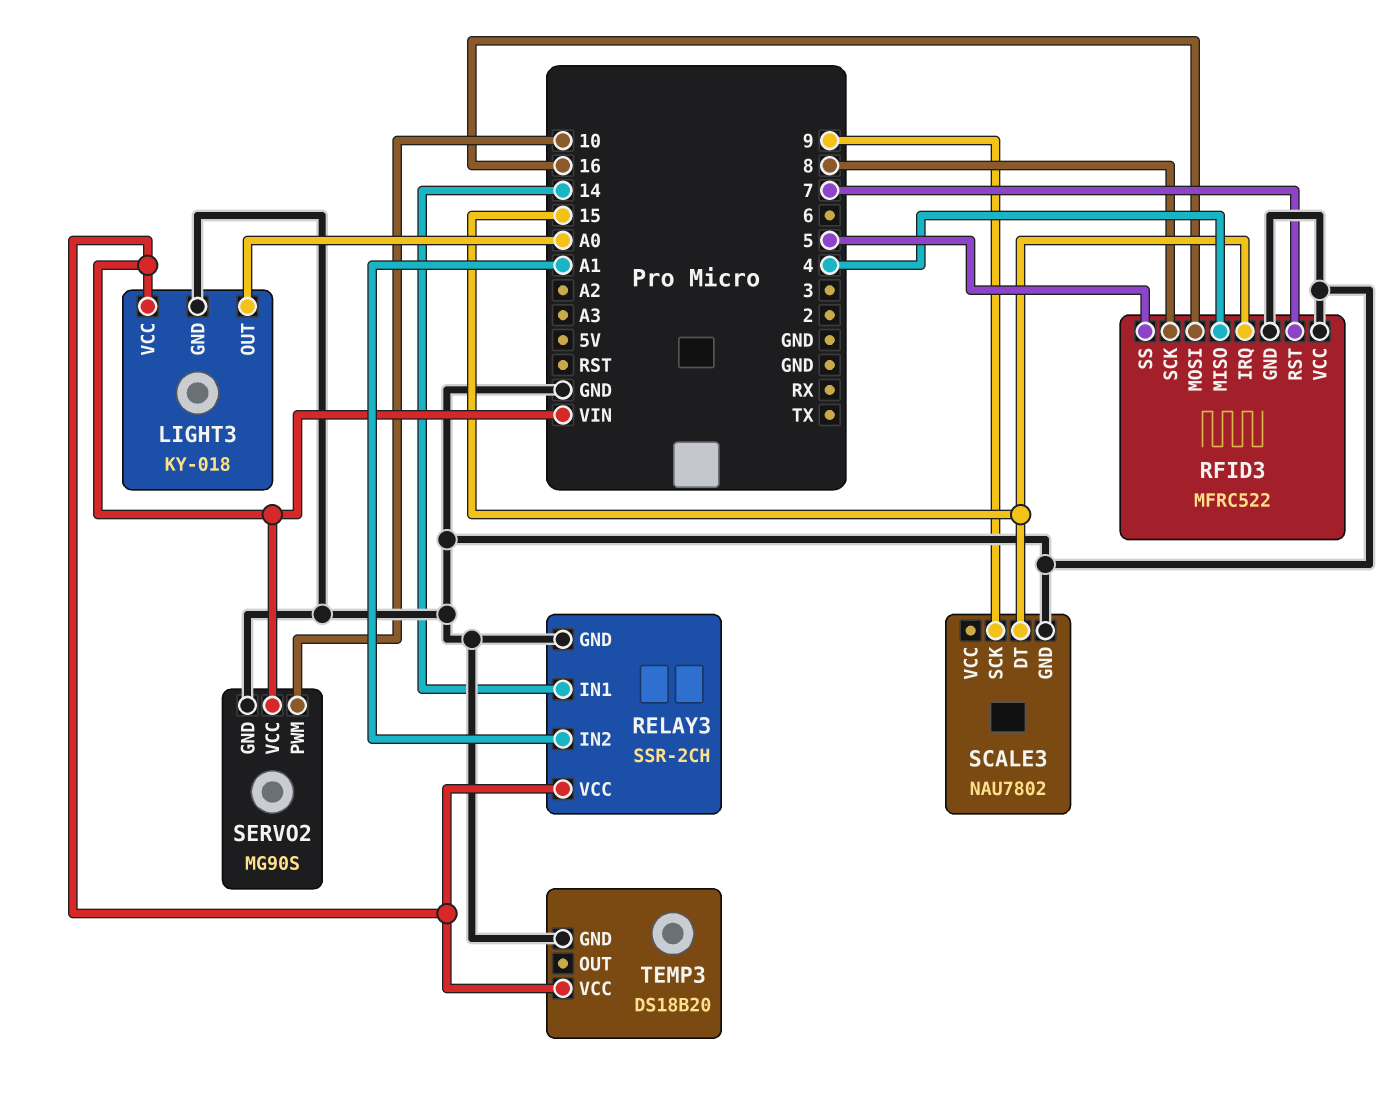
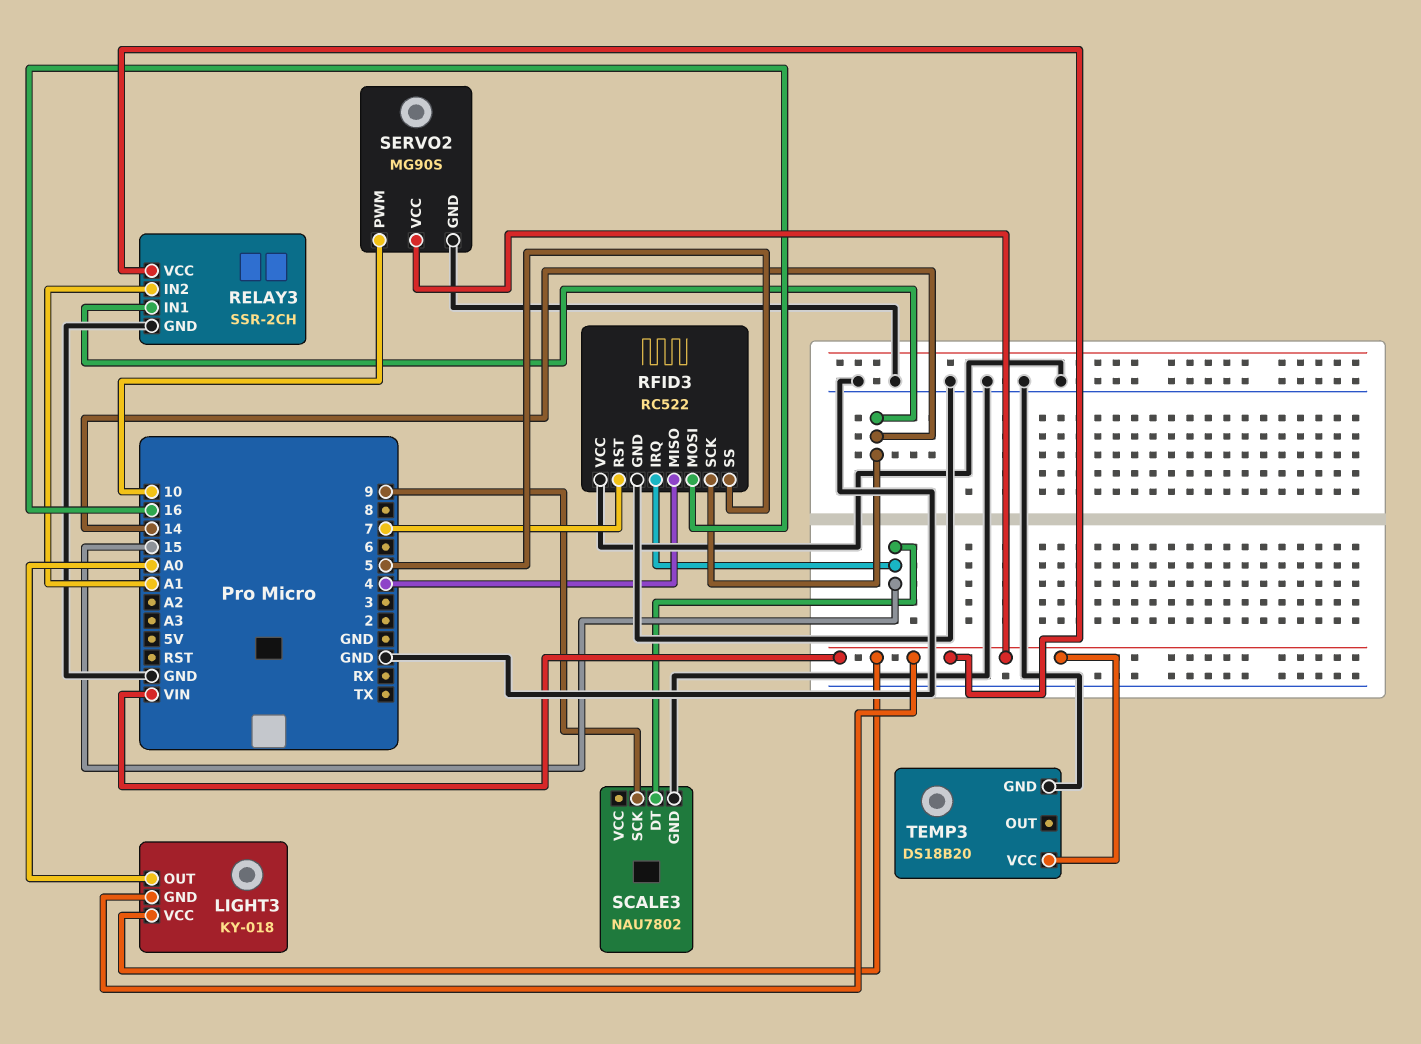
LIGHT3 pin GND: GND -> VIN
RFID3: MFRC522 -> RC522
RFID3 pin SCK: 8 -> 14

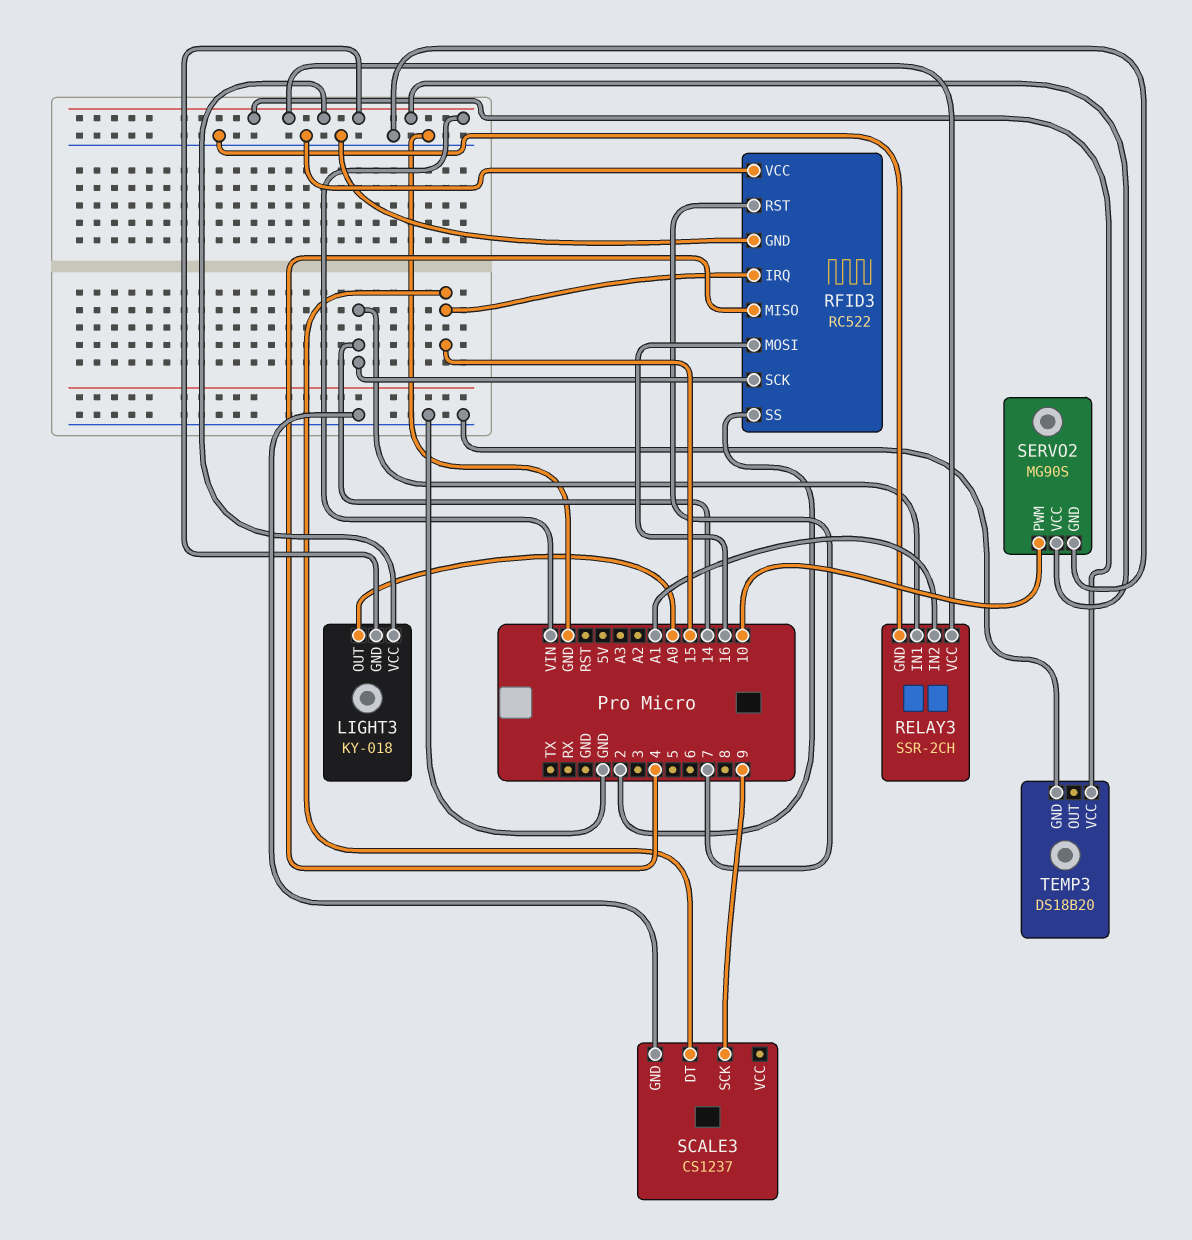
RFID3 pin SS: 5 -> 2
SCALE3: NAU7802 -> CS1237

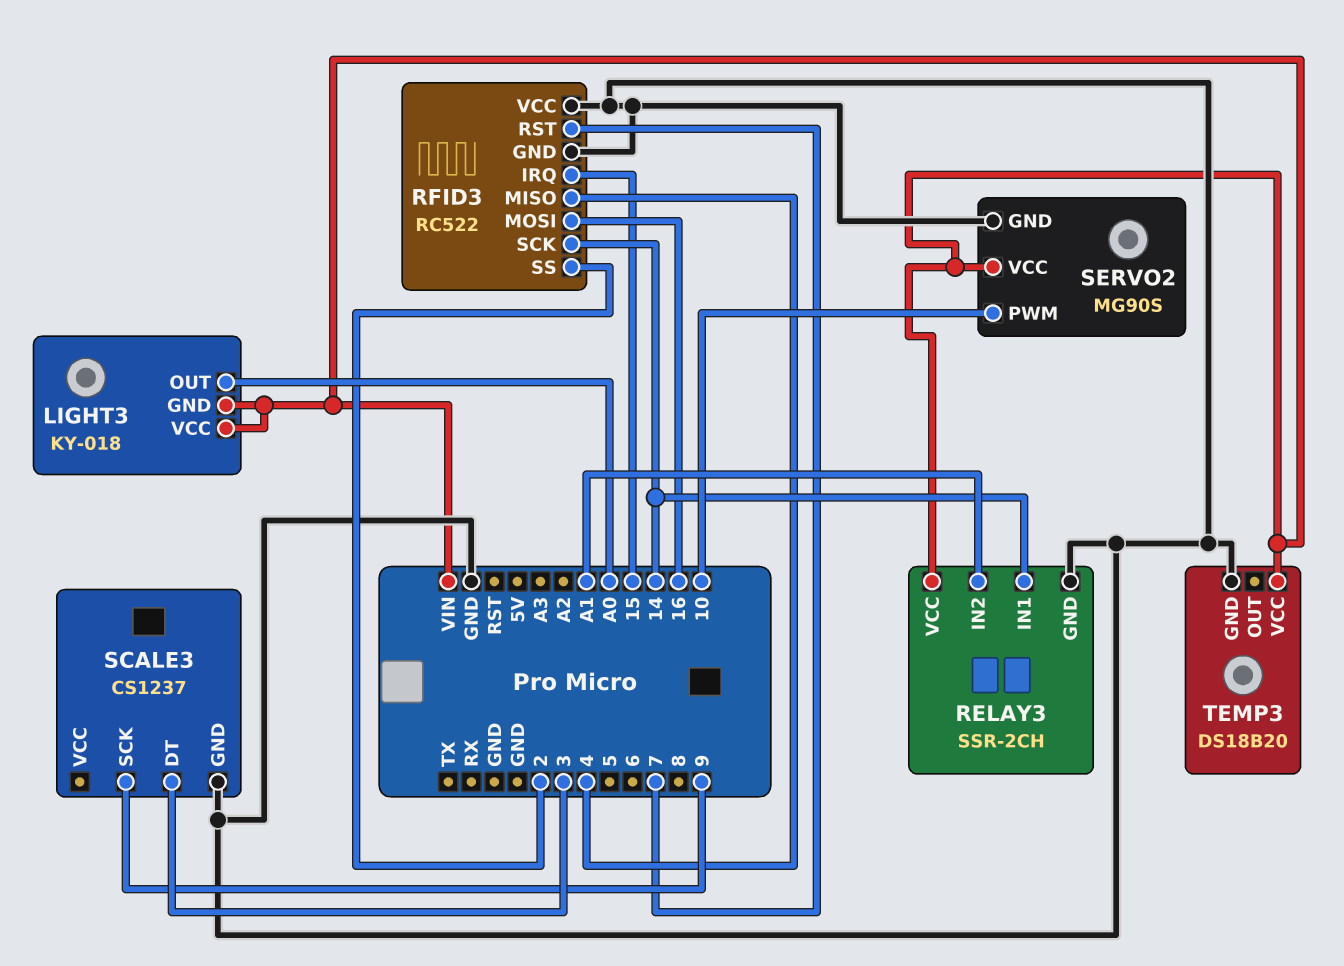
SCALE3 pin DT: 15 -> 3

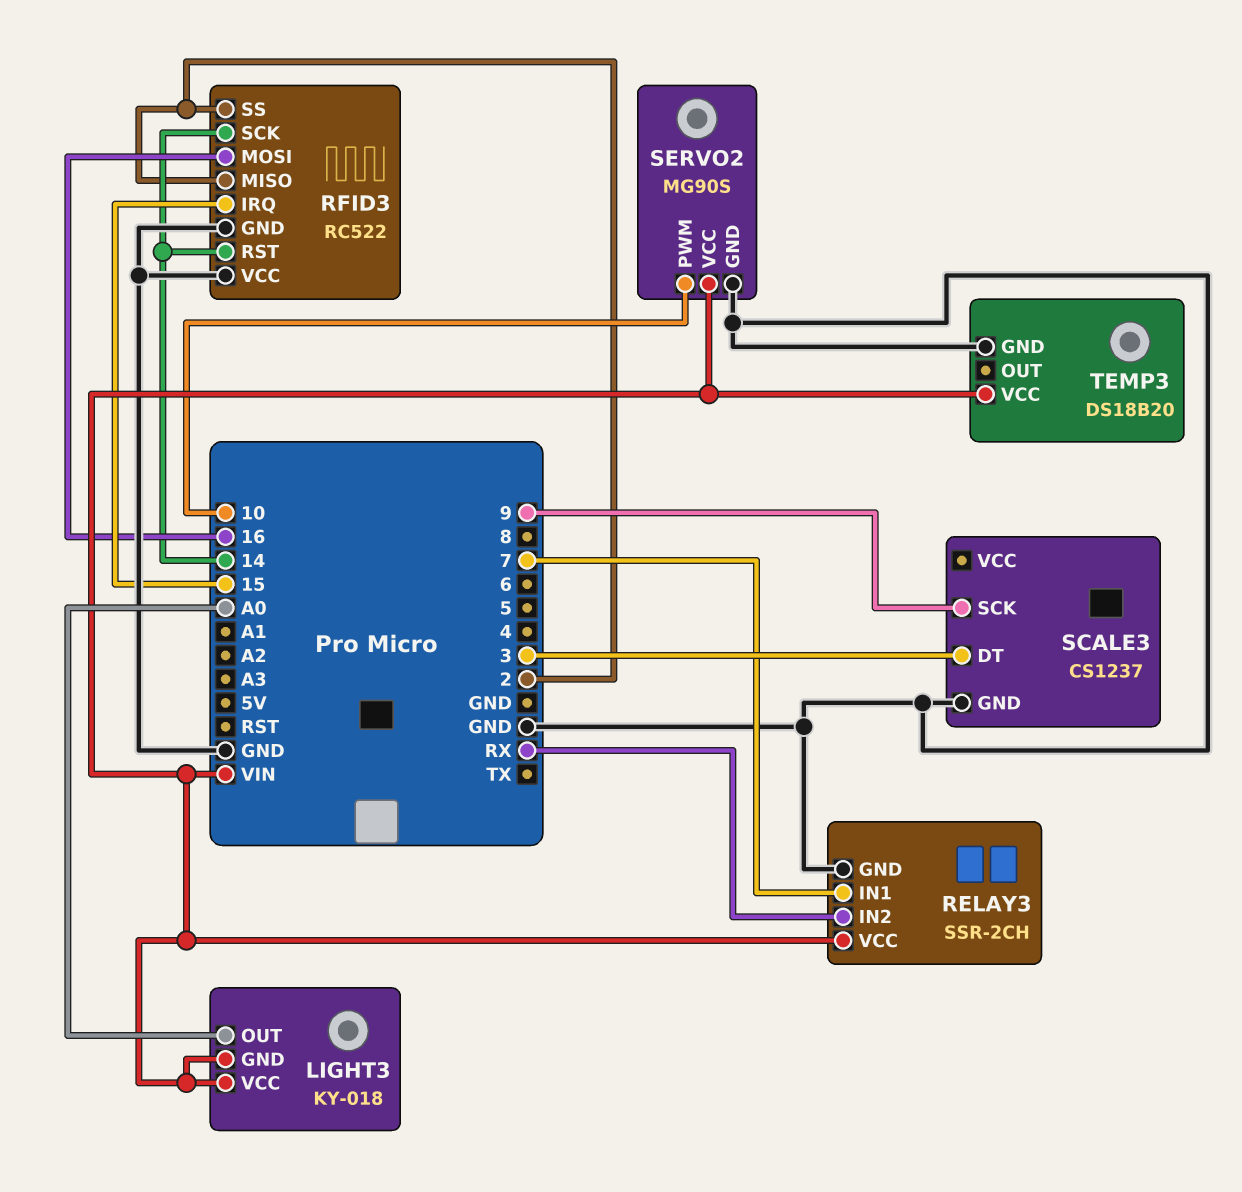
RELAY3 pin IN1: 14 -> 7
RELAY3 pin IN2: A1 -> RX
RFID3 pin MISO: 4 -> 2
RFID3 pin RST: 7 -> 14

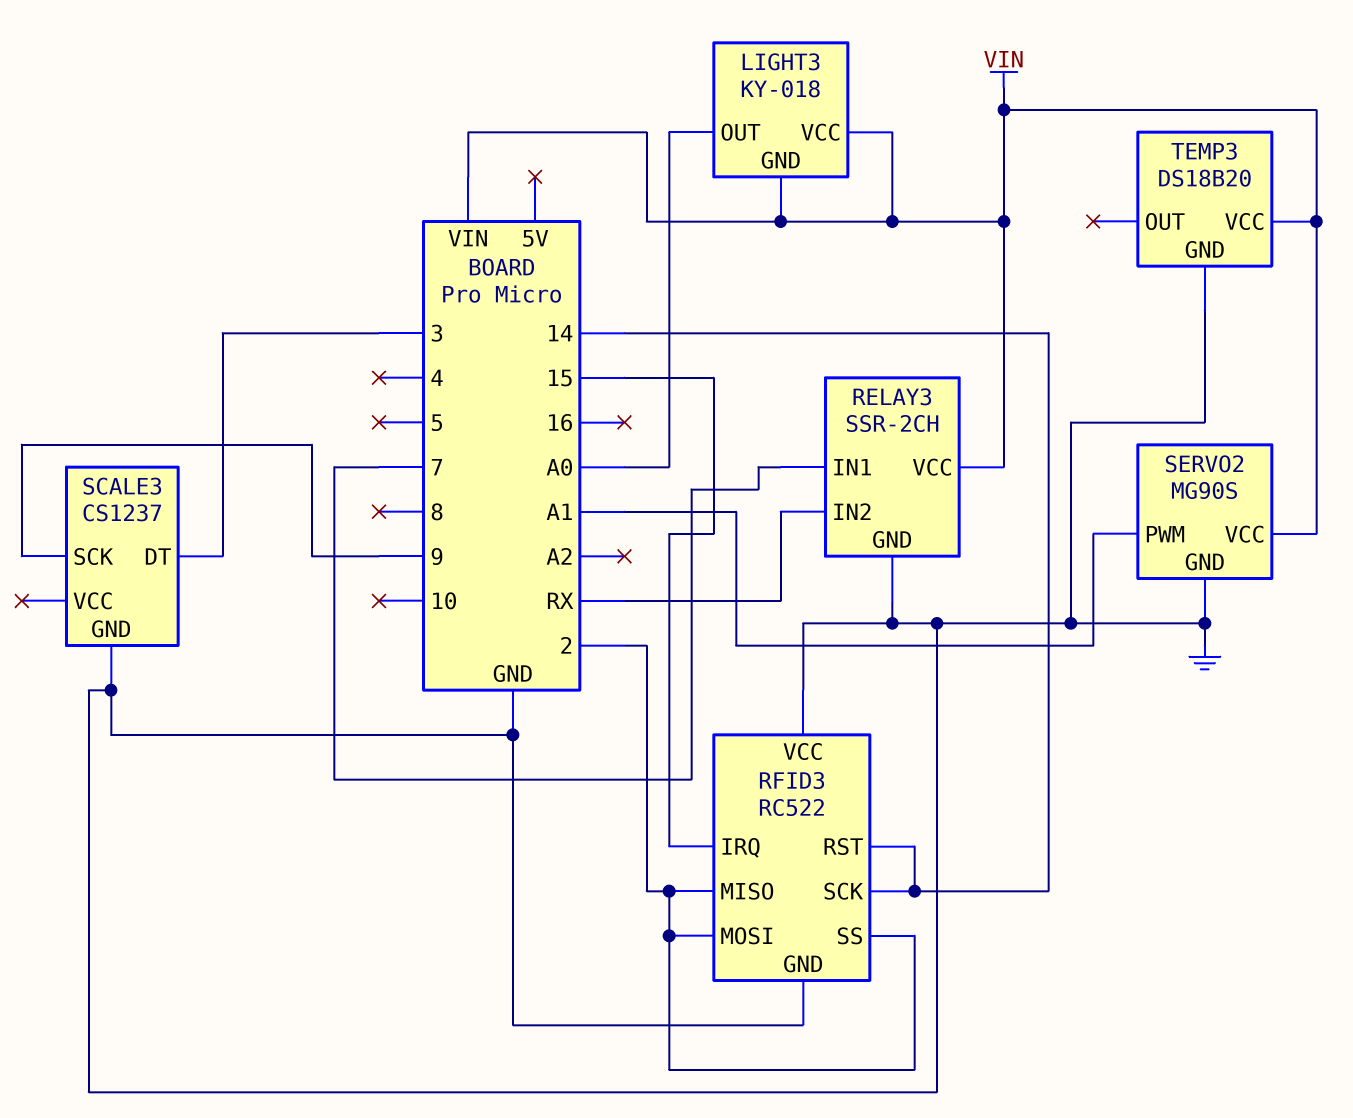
RFID3 pin MOSI: 16 -> 2
SERVO2 pin PWM: 10 -> A1

